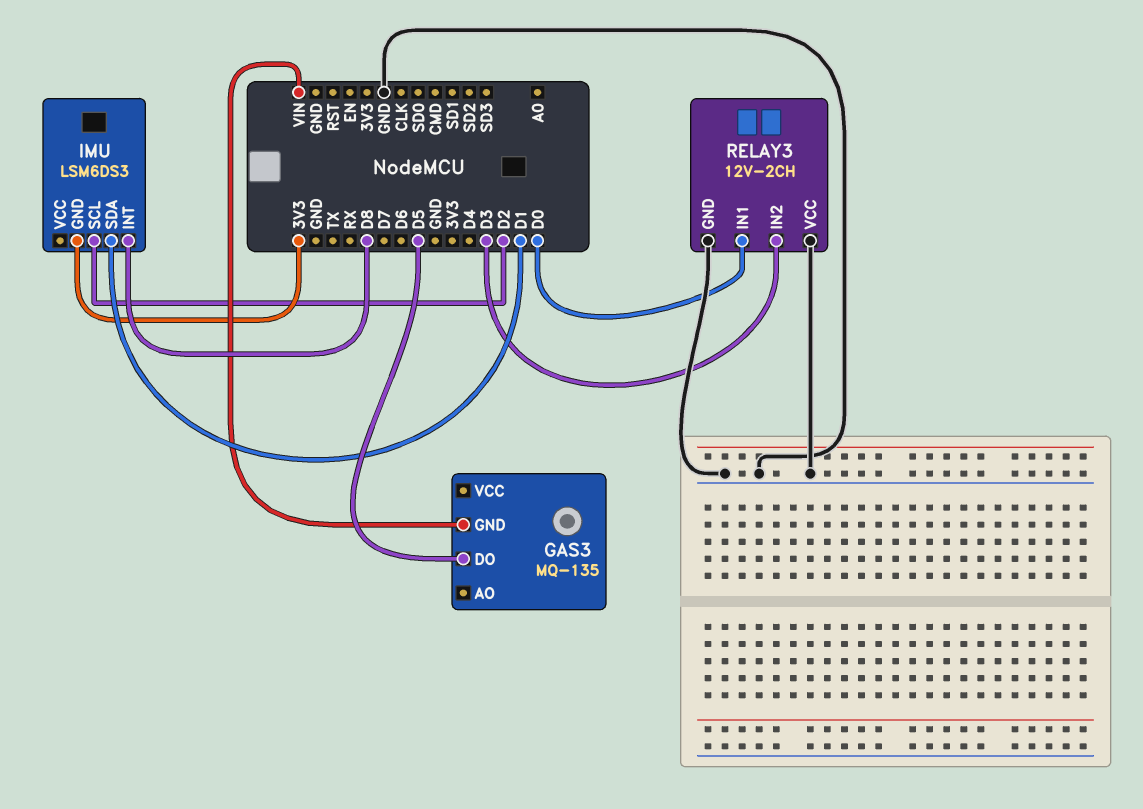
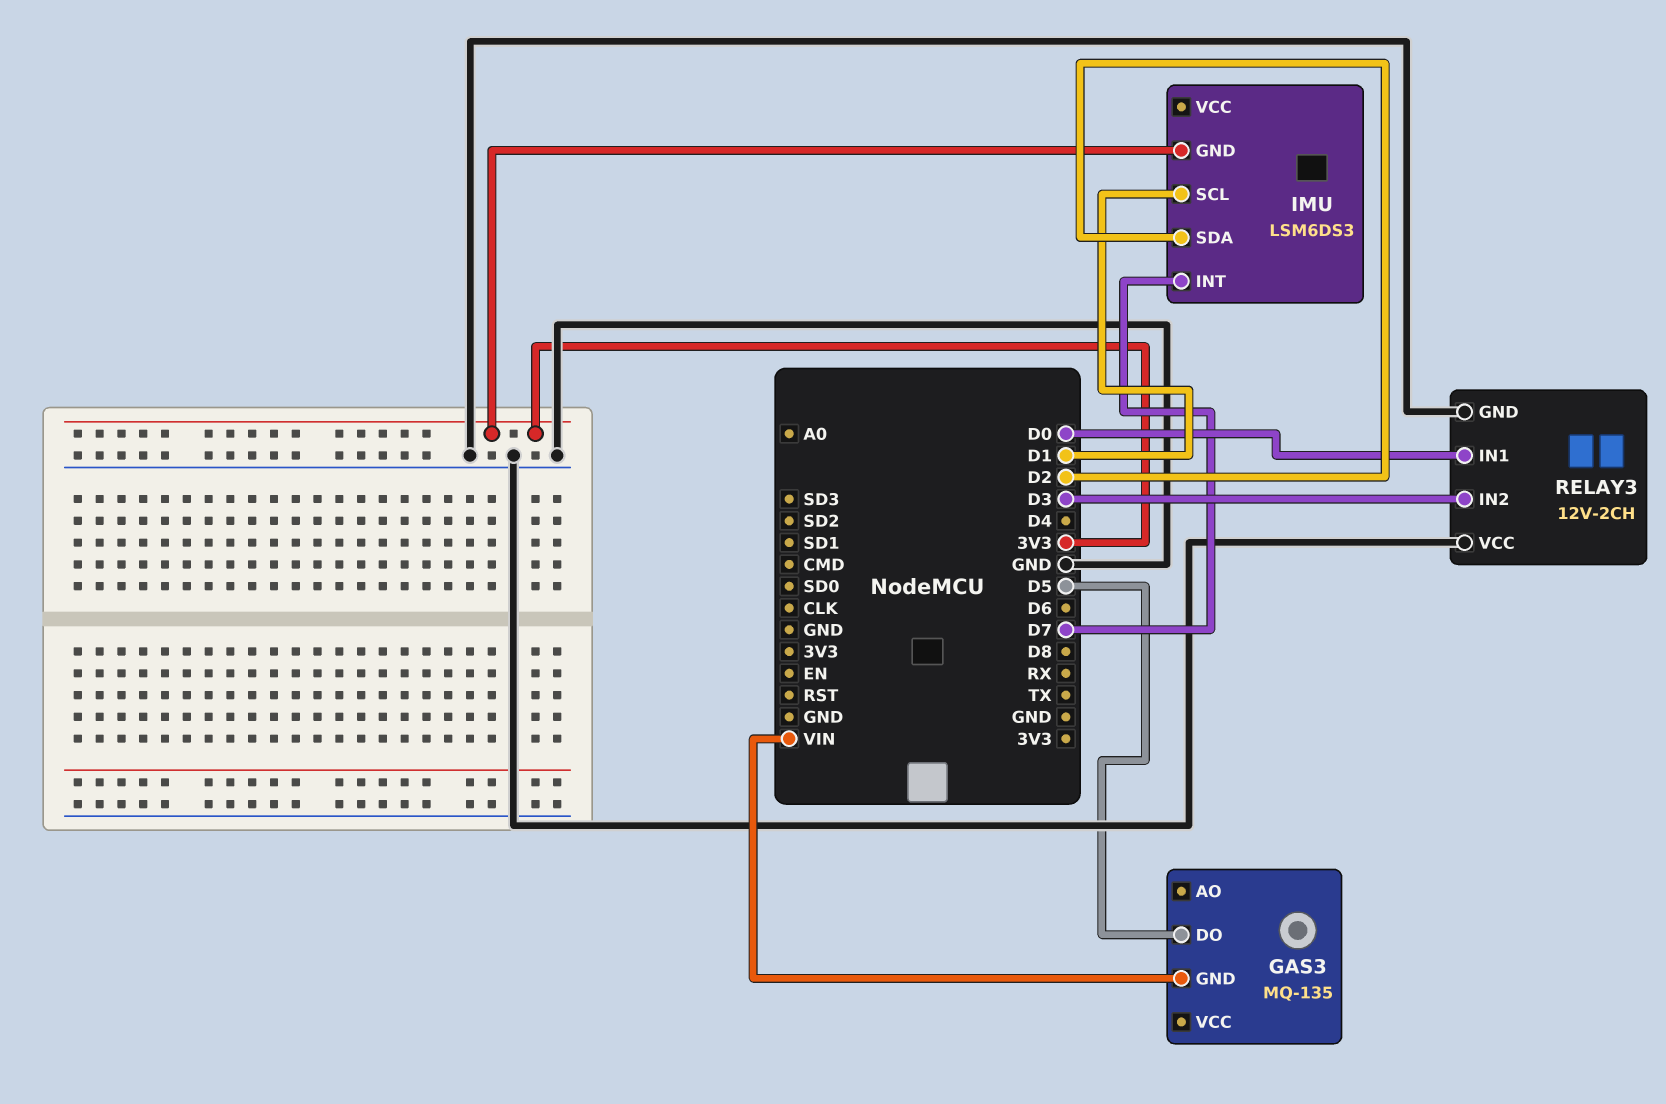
IMU pin INT: D8 -> D7
IMU pin SCL: D2 -> D1
IMU pin SDA: D1 -> D2

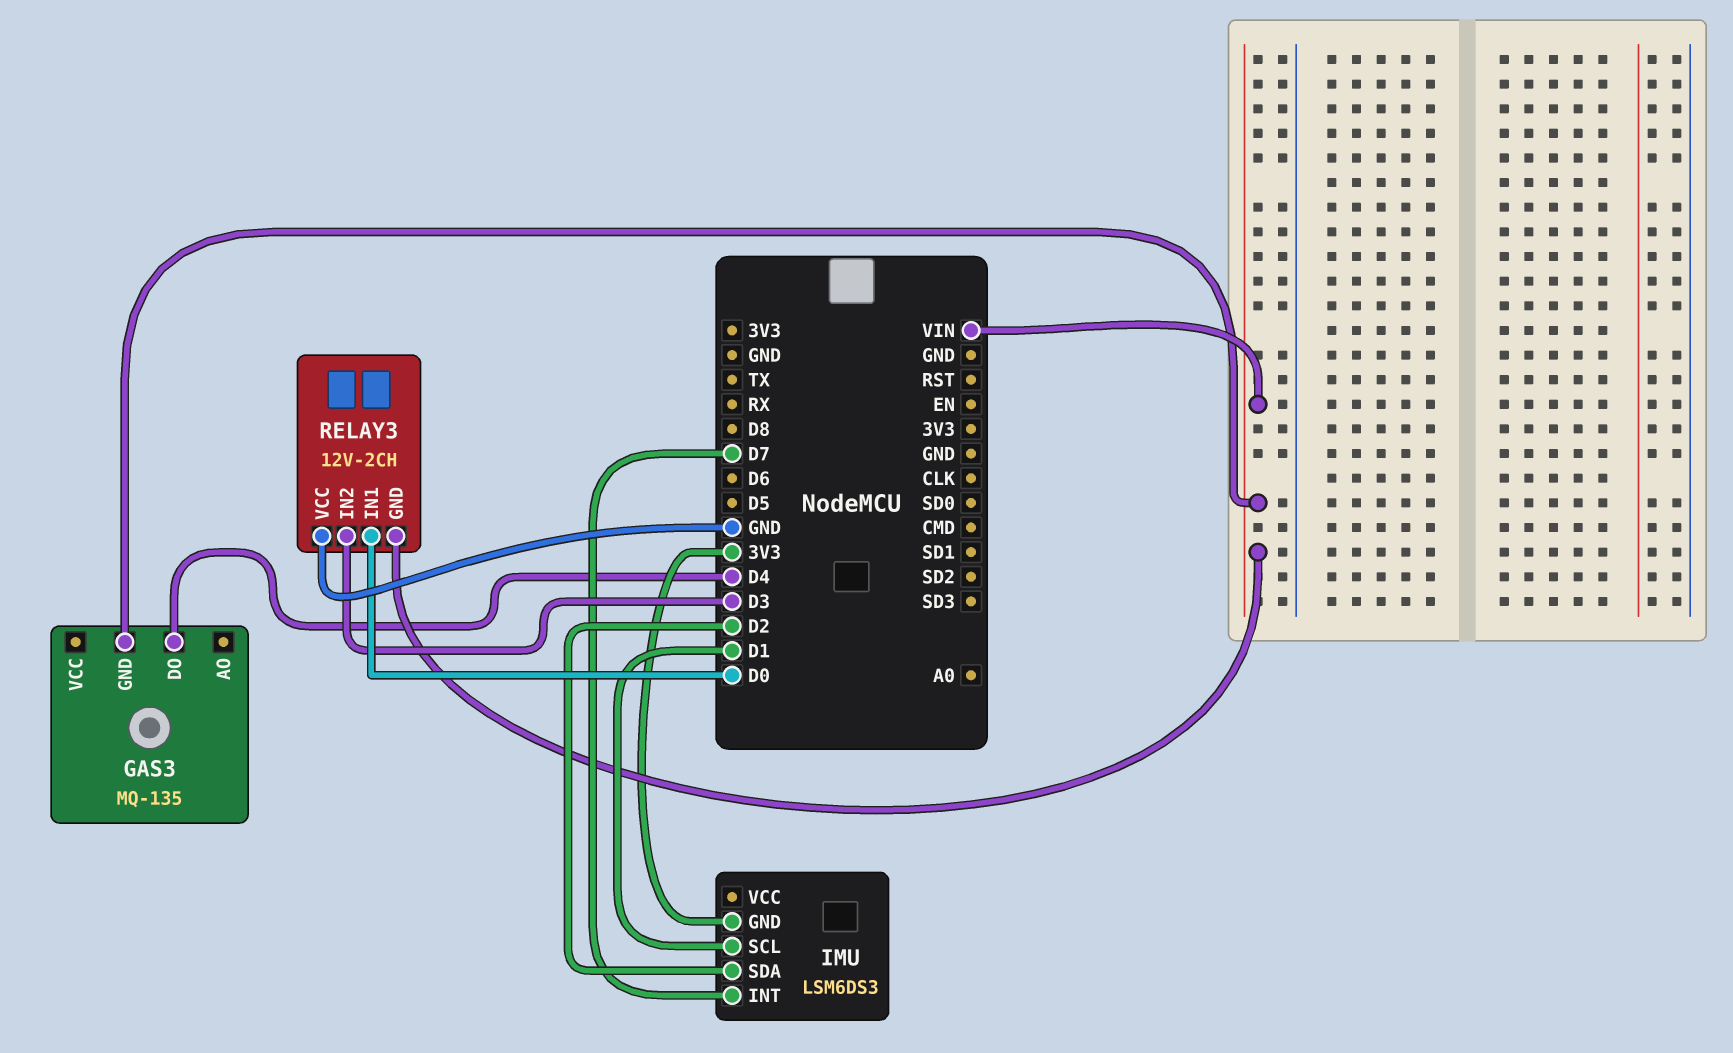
GAS3 pin DO: D5 -> D4
RELAY3 pin GND: GND -> VIN

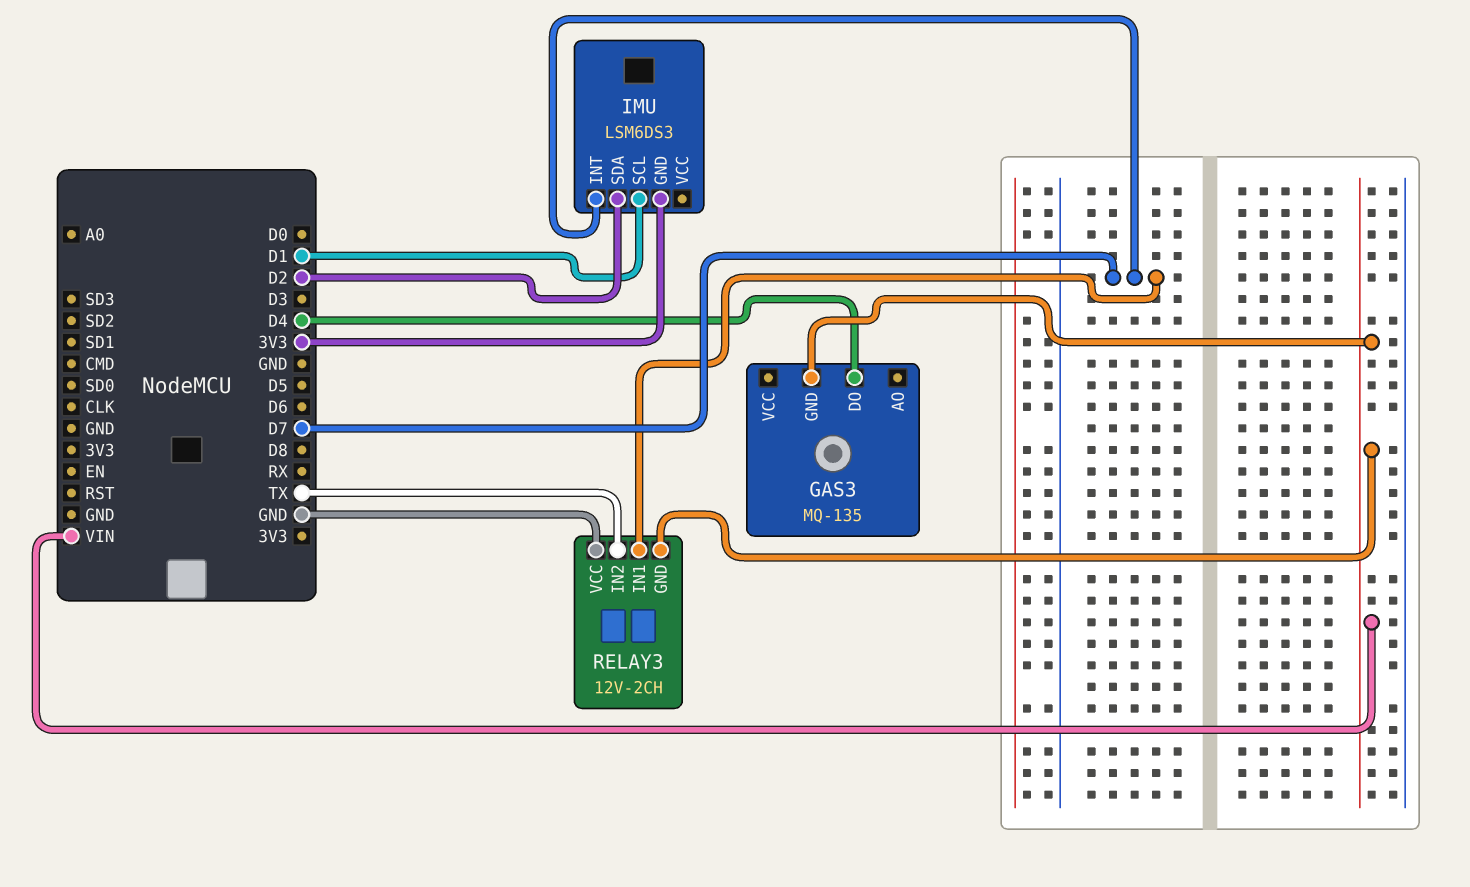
RELAY3 pin IN1: D0 -> D7
RELAY3 pin IN2: D3 -> TX

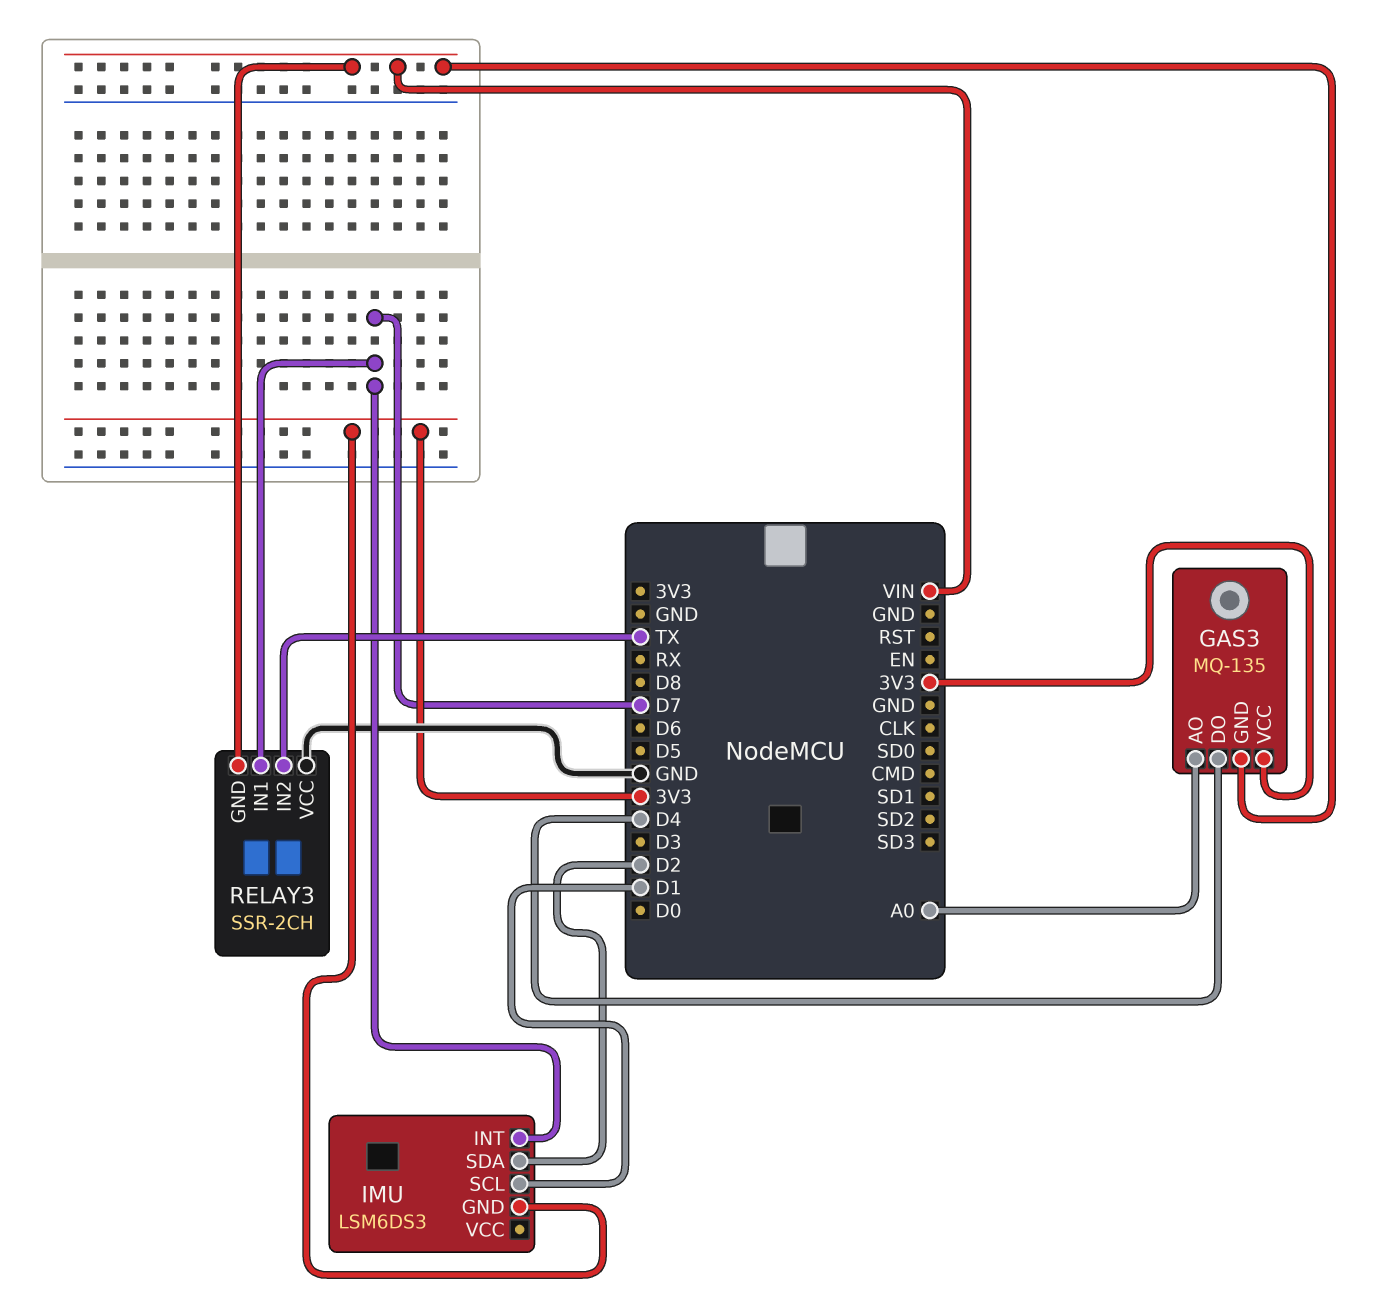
GAS3 pin AO: none -> A0
GAS3 pin VCC: none -> 3V3
RELAY3: 12V-2CH -> SSR-2CH

